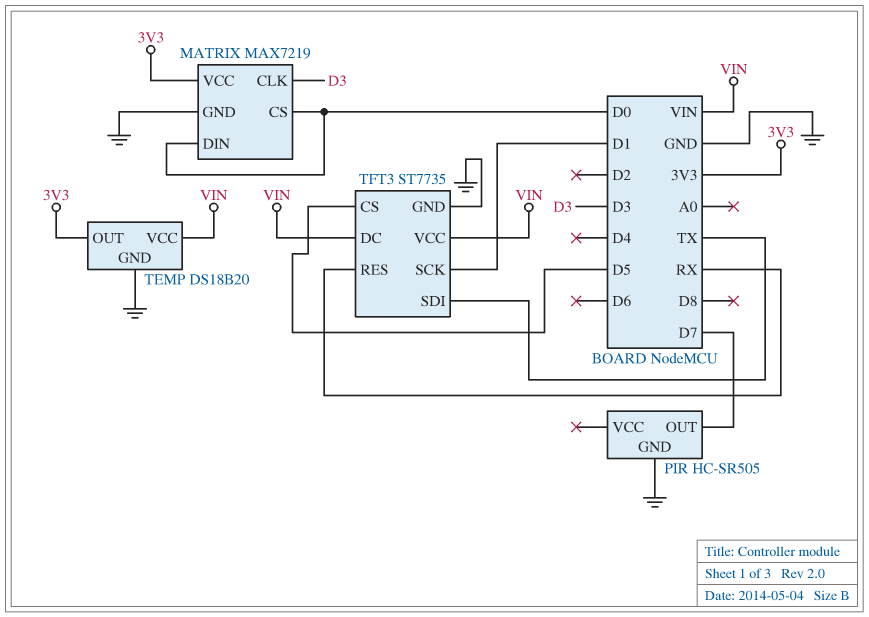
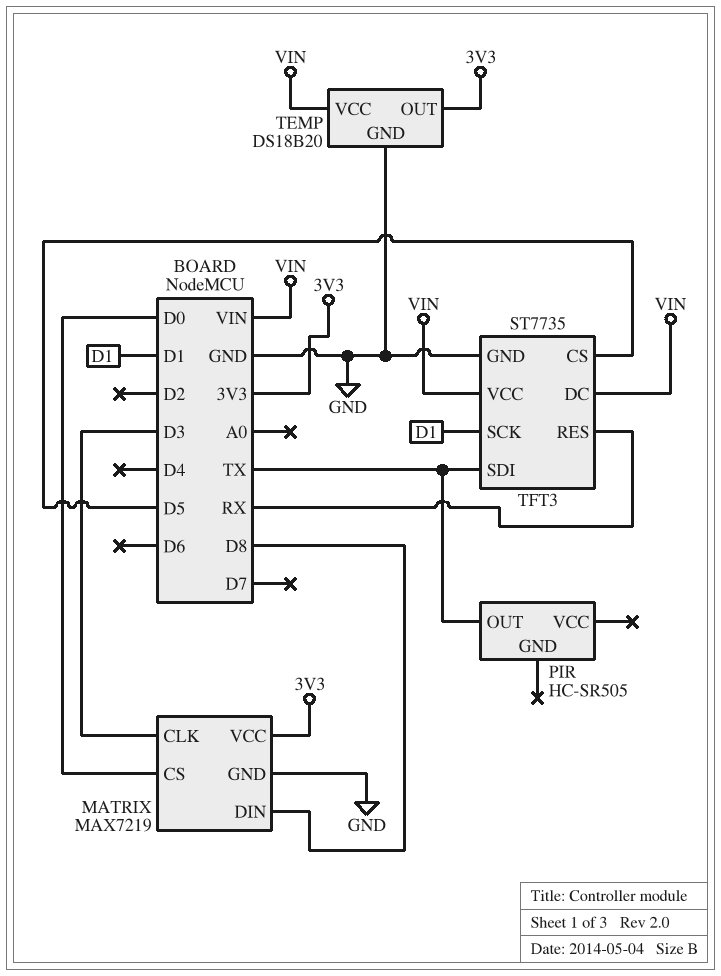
MATRIX pin DIN: D0 -> D8
PIR pin GND: GND -> none
PIR pin OUT: D7 -> TX

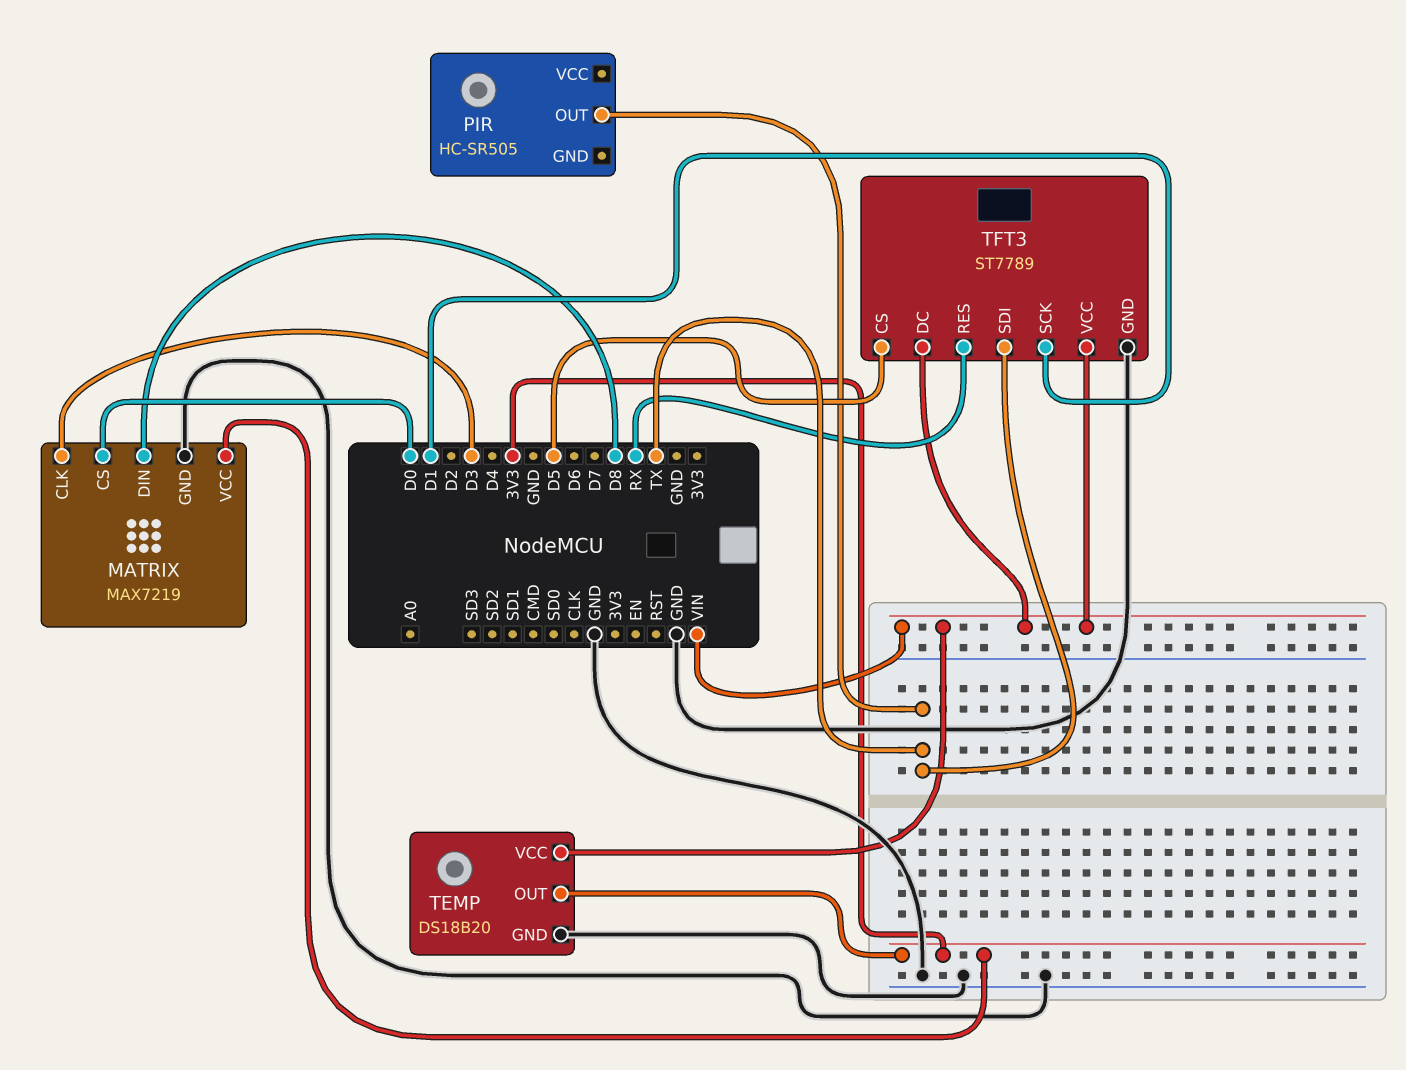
TFT3: ST7735 -> ST7789

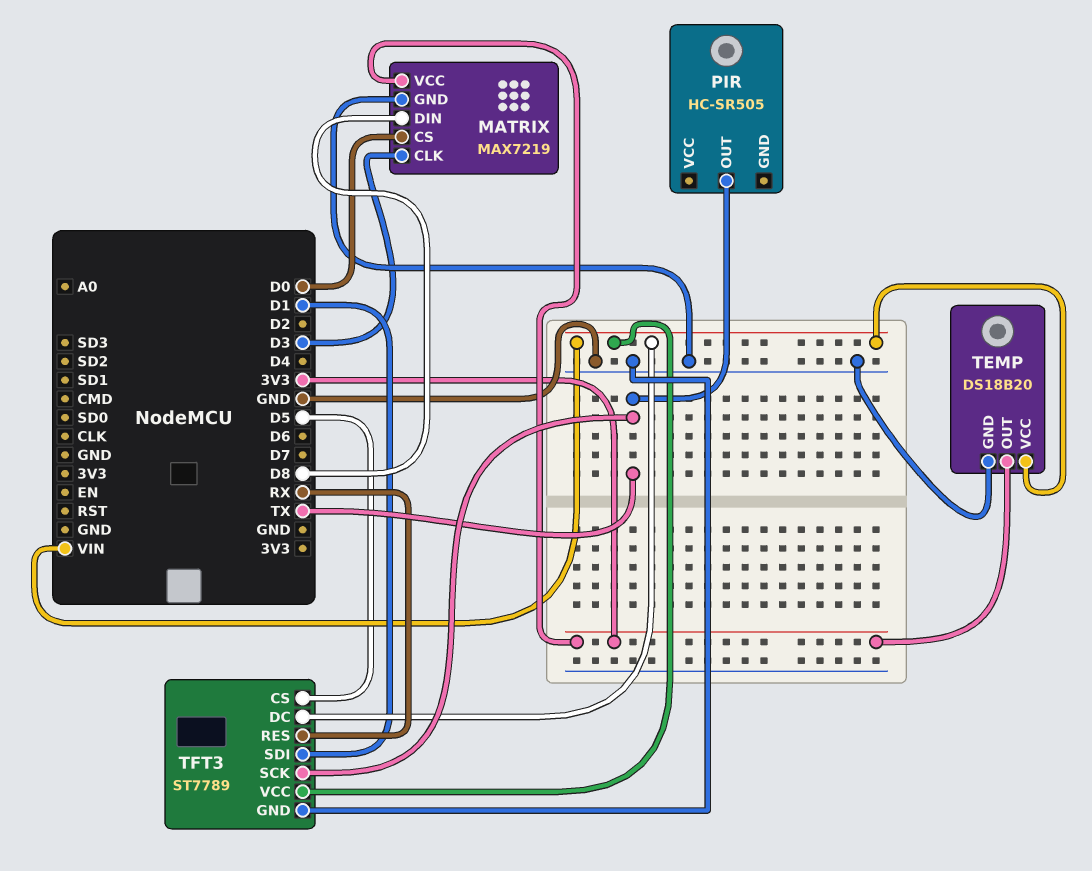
TFT3 pin SCK: D1 -> TX
TFT3 pin SDI: TX -> D1

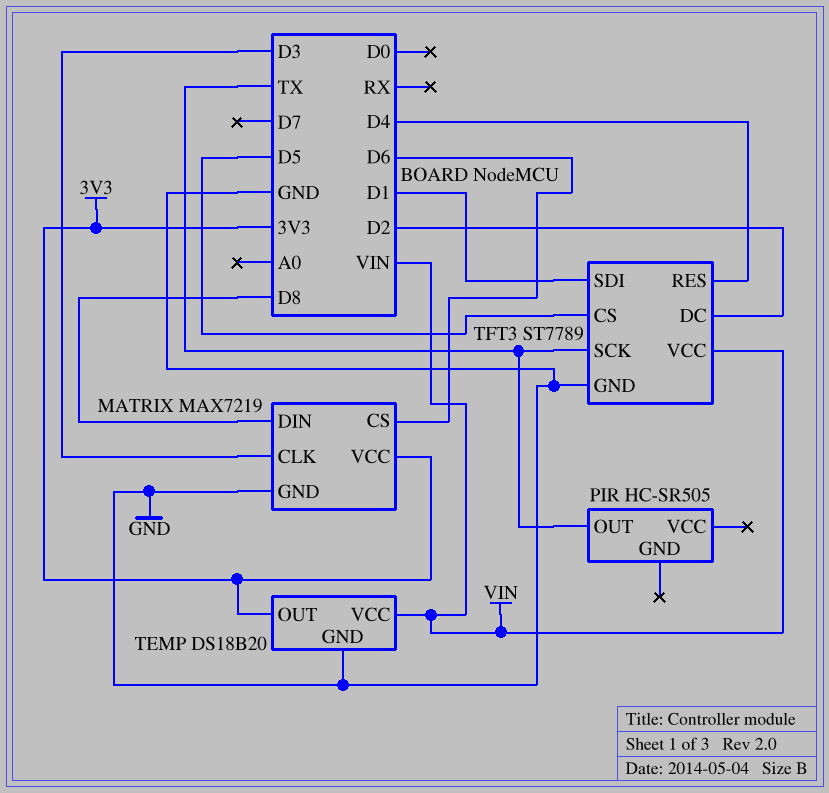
MATRIX pin CS: D0 -> D6
TFT3 pin DC: VIN -> D2
TFT3 pin RES: RX -> D4

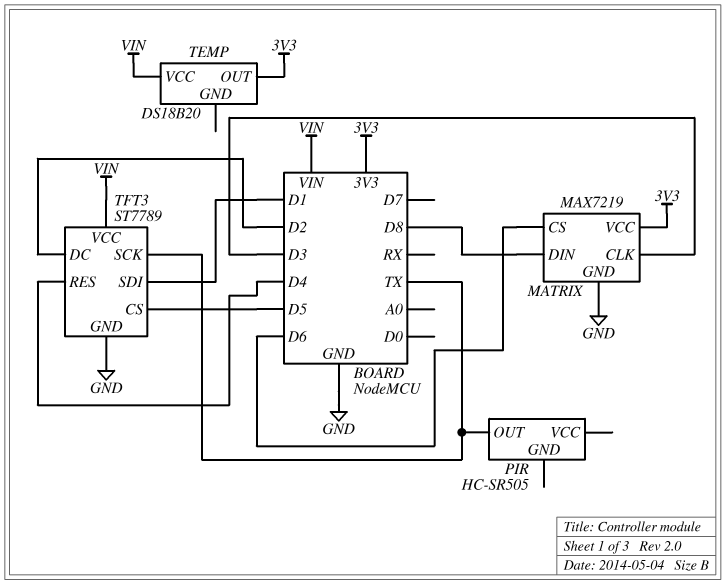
TEMP pin GND: GND -> none

